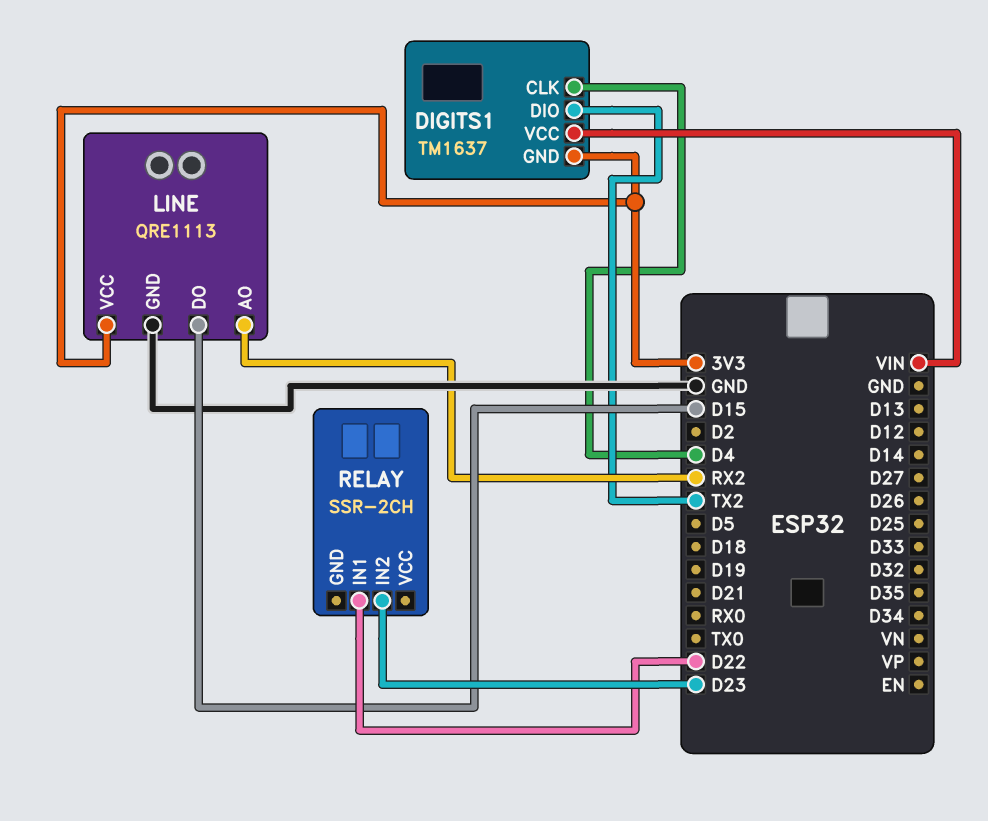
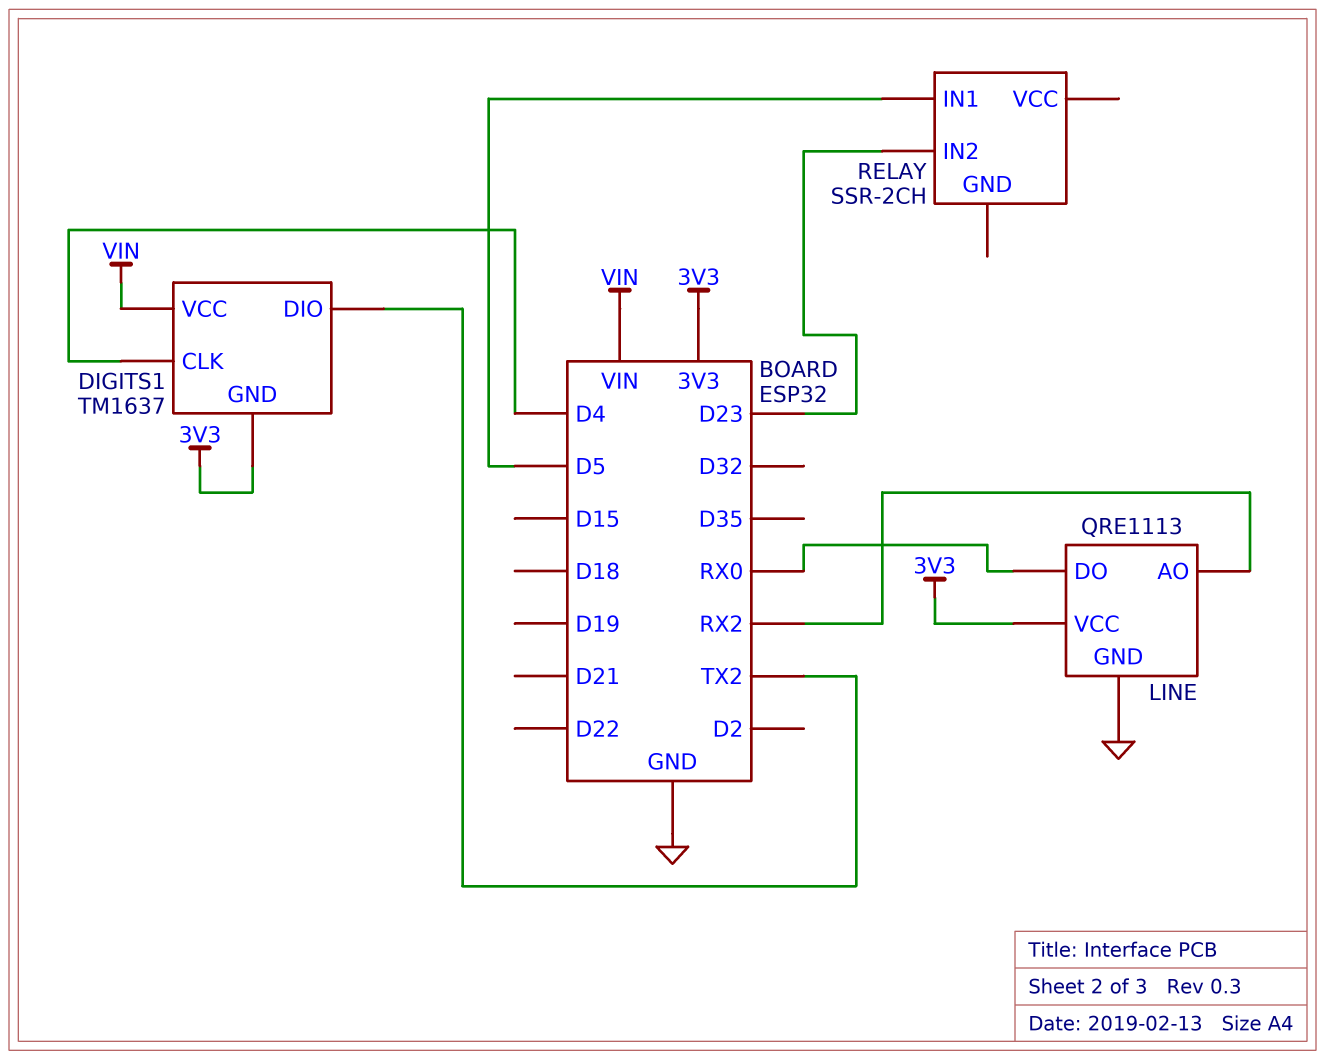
LINE pin DO: D15 -> RX0
RELAY pin IN1: D22 -> D5

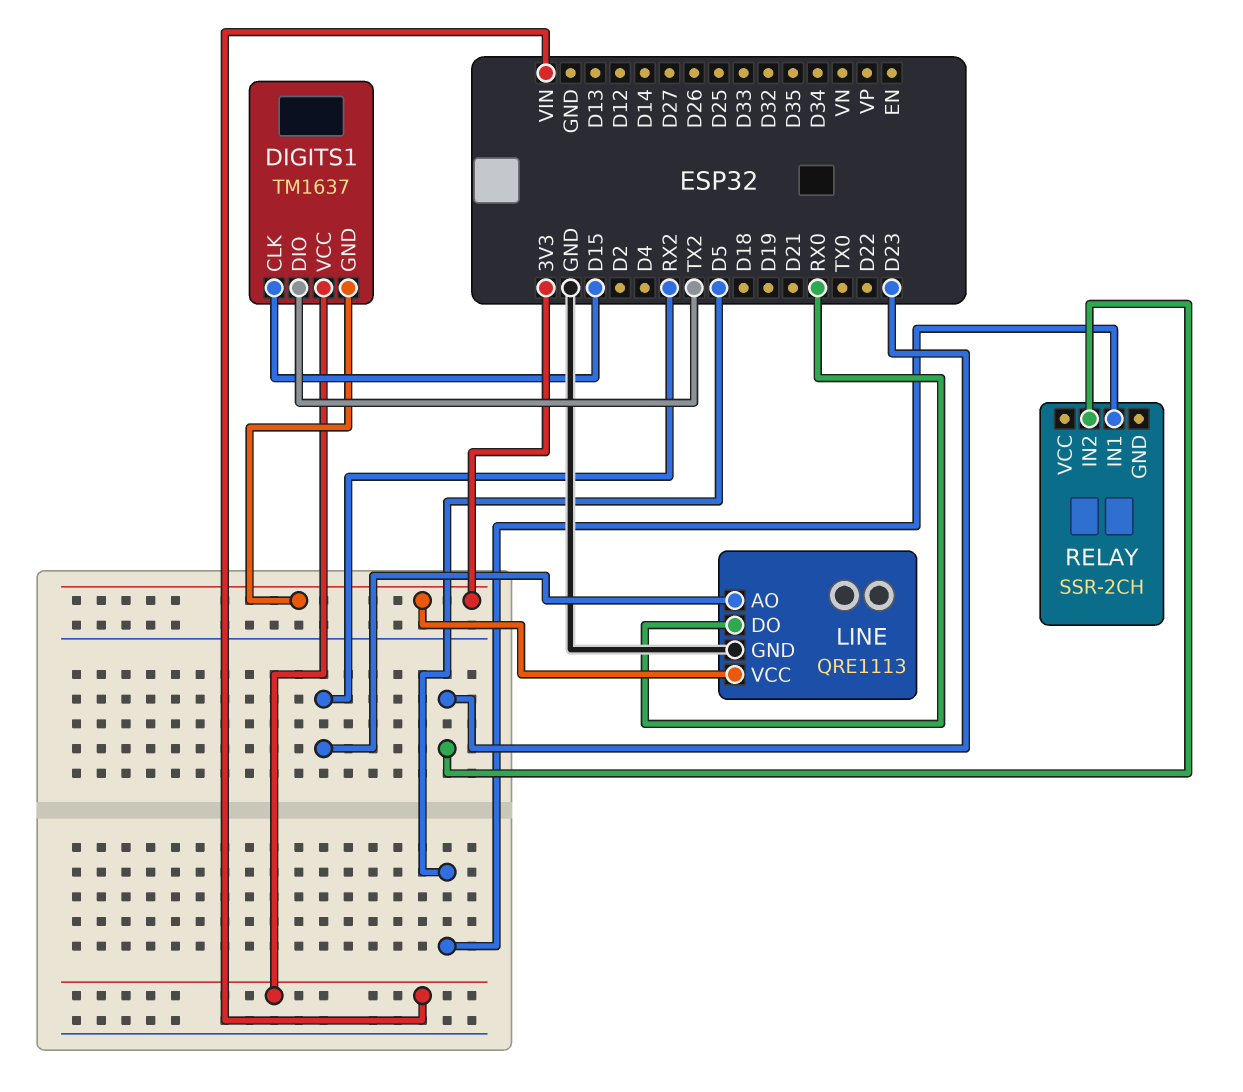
DIGITS1 pin CLK: D4 -> D15

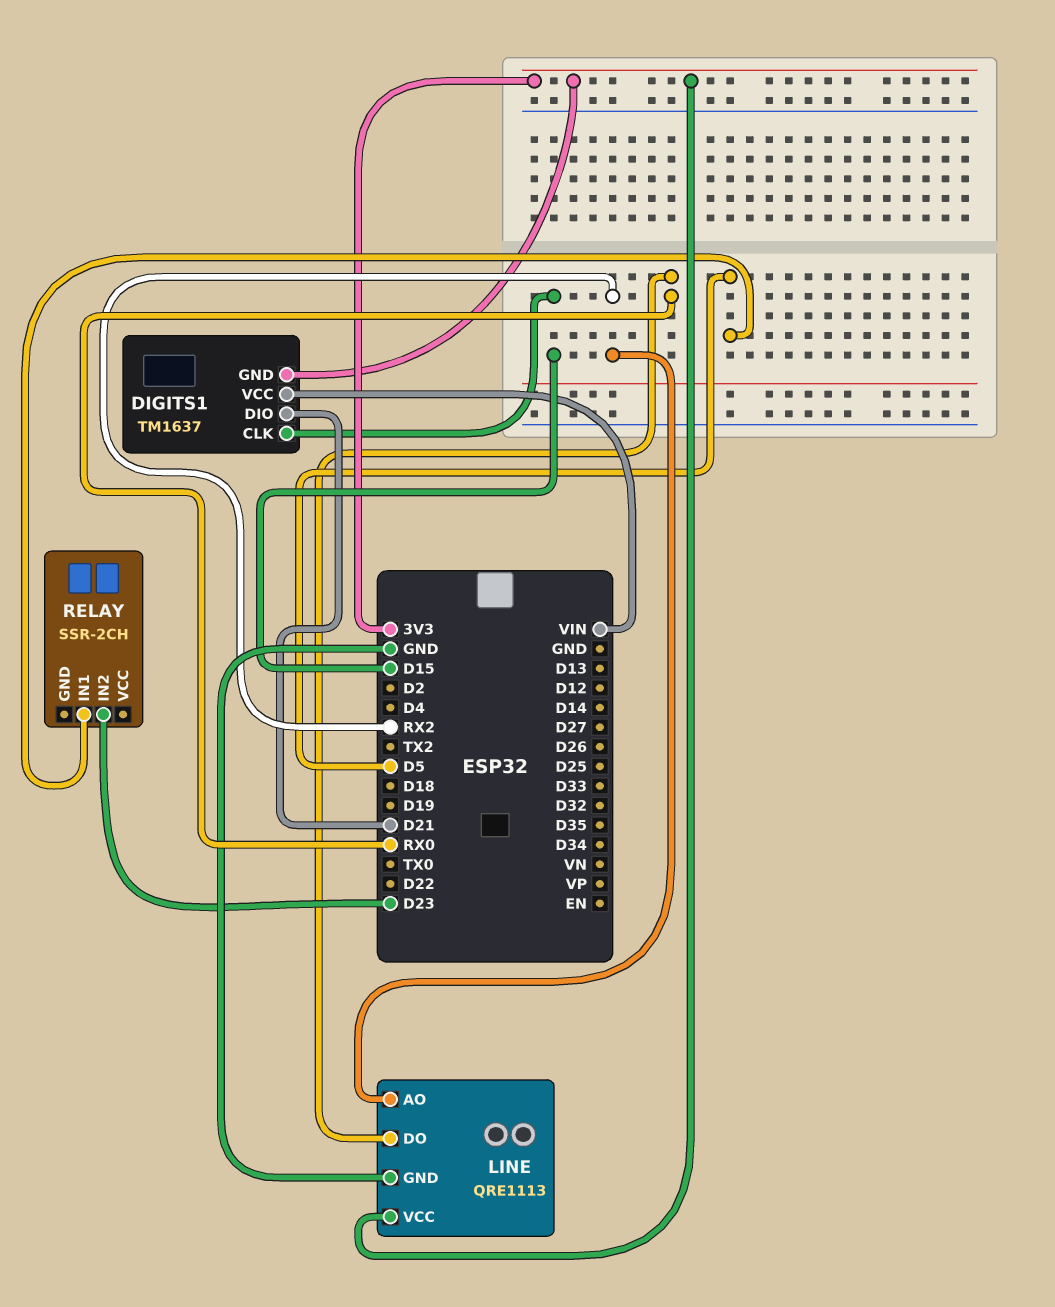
DIGITS1 pin DIO: TX2 -> D21

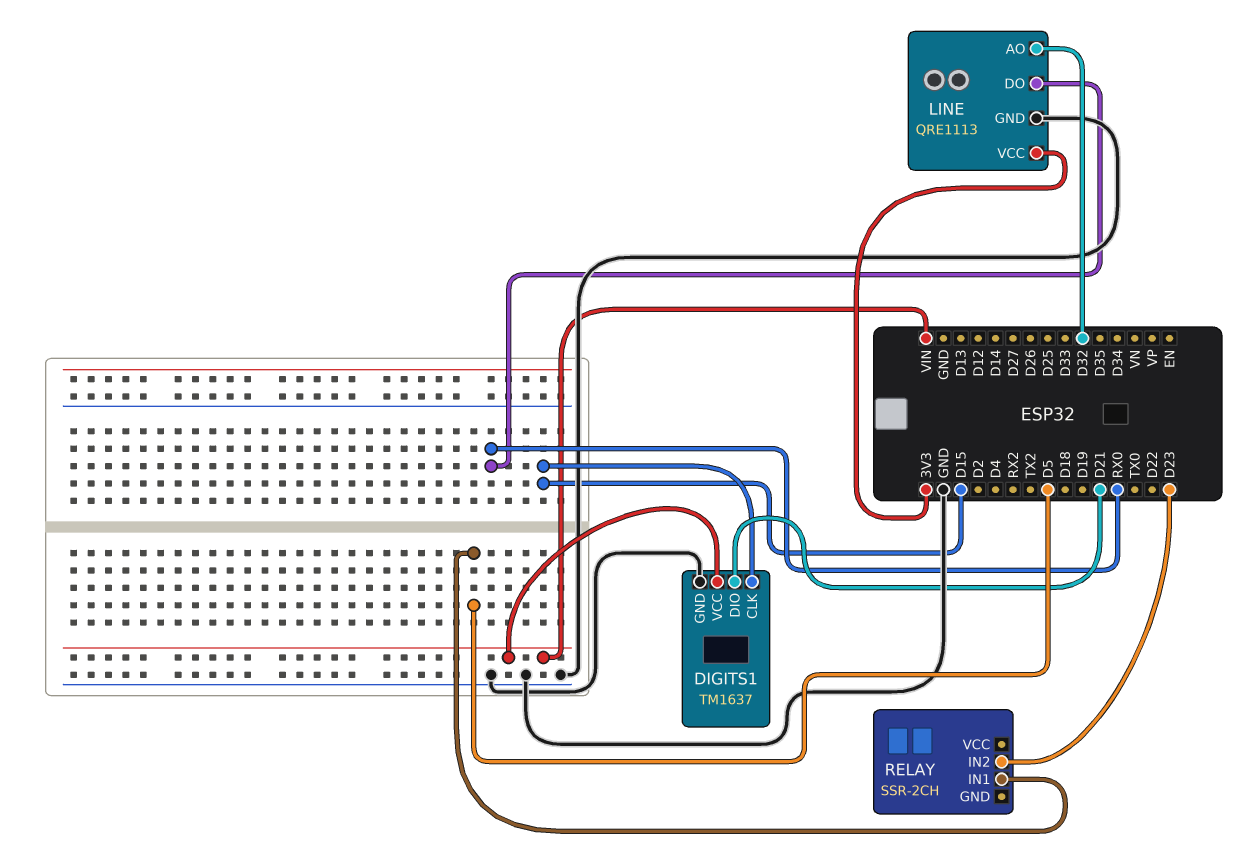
DIGITS1 pin GND: 3V3 -> GND
LINE pin AO: RX2 -> D32

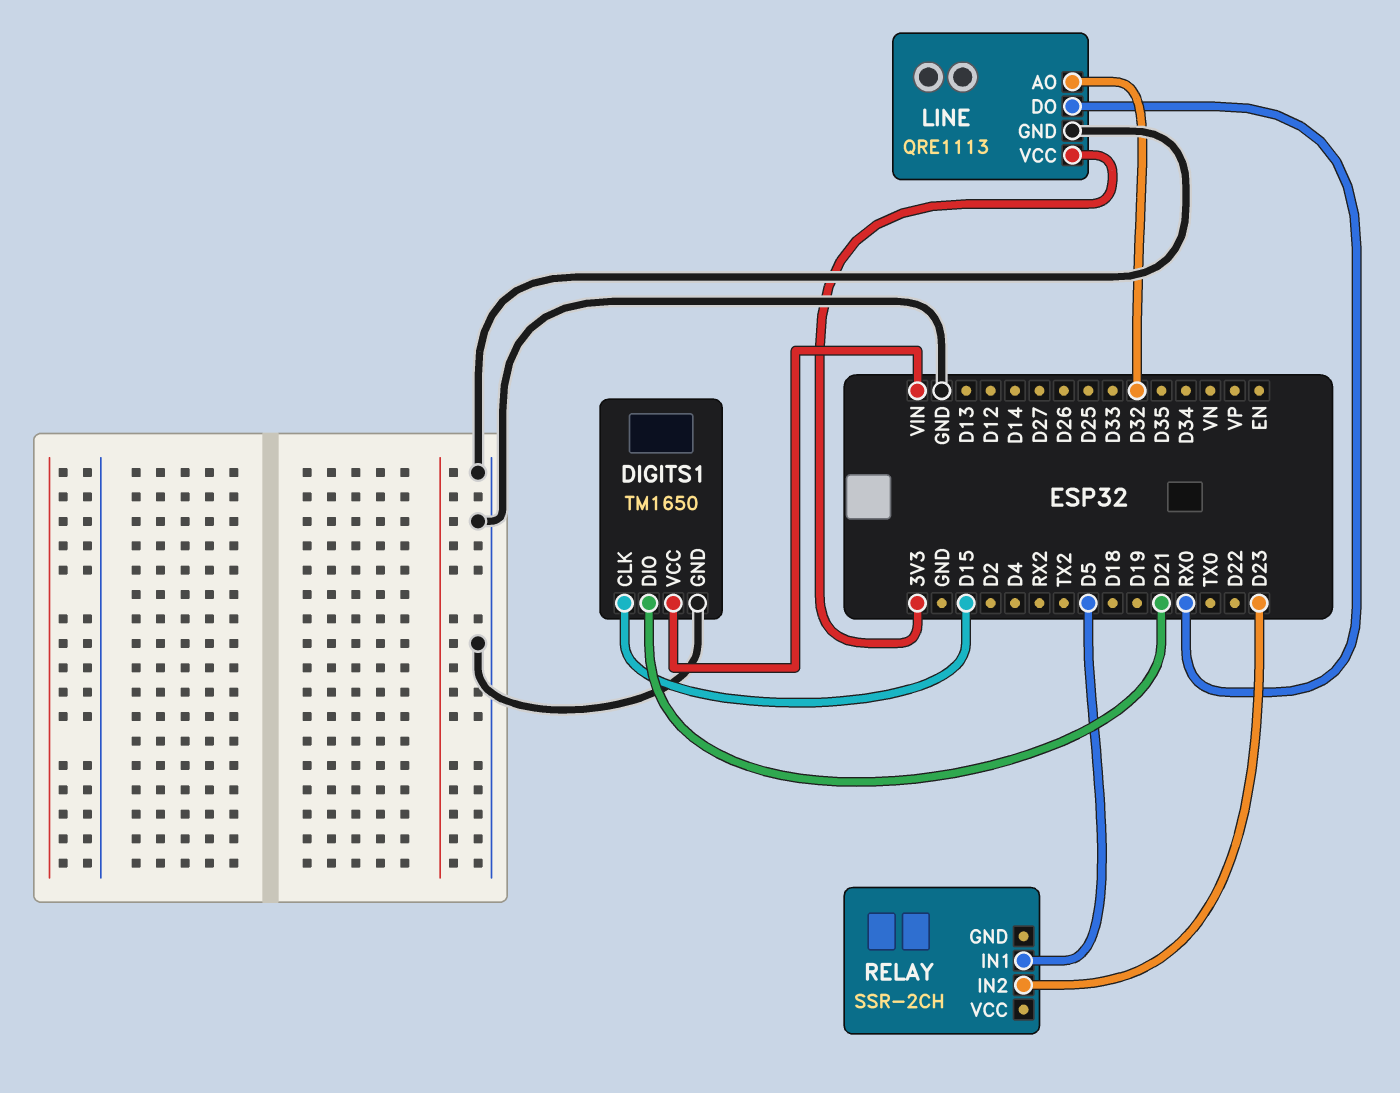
DIGITS1: TM1637 -> TM1650

